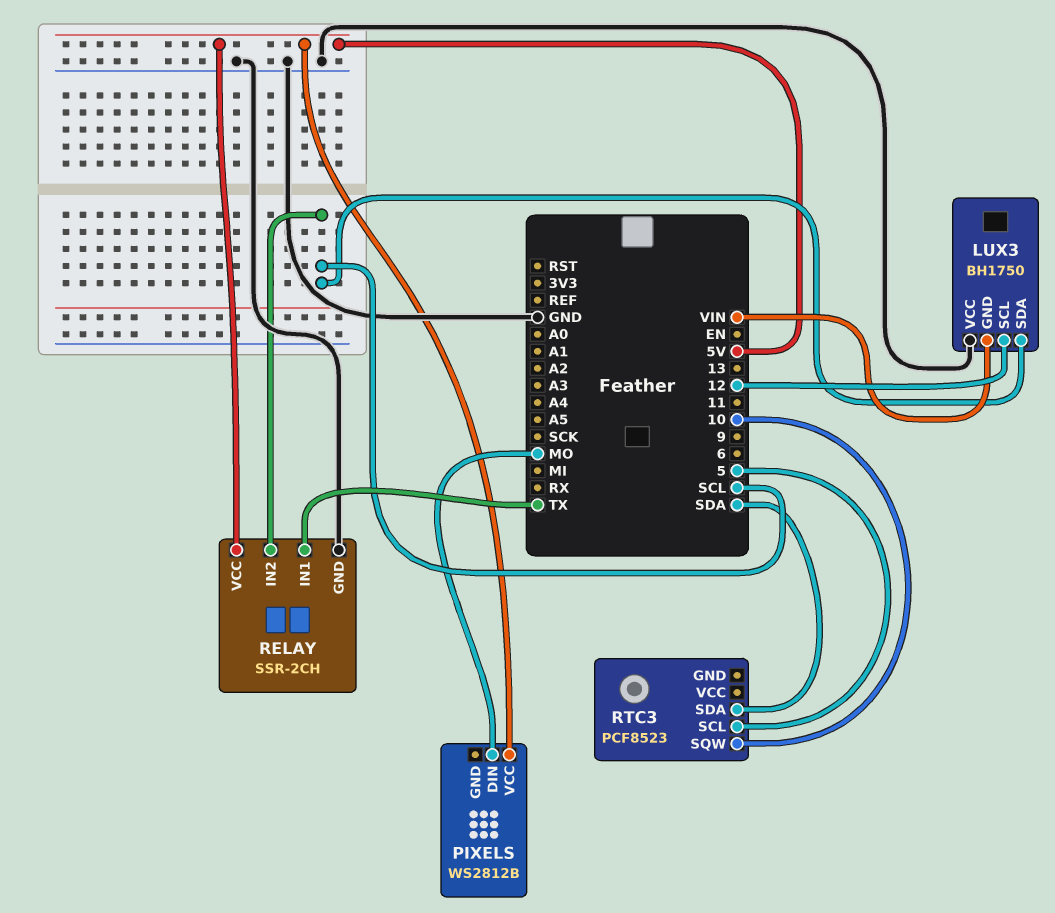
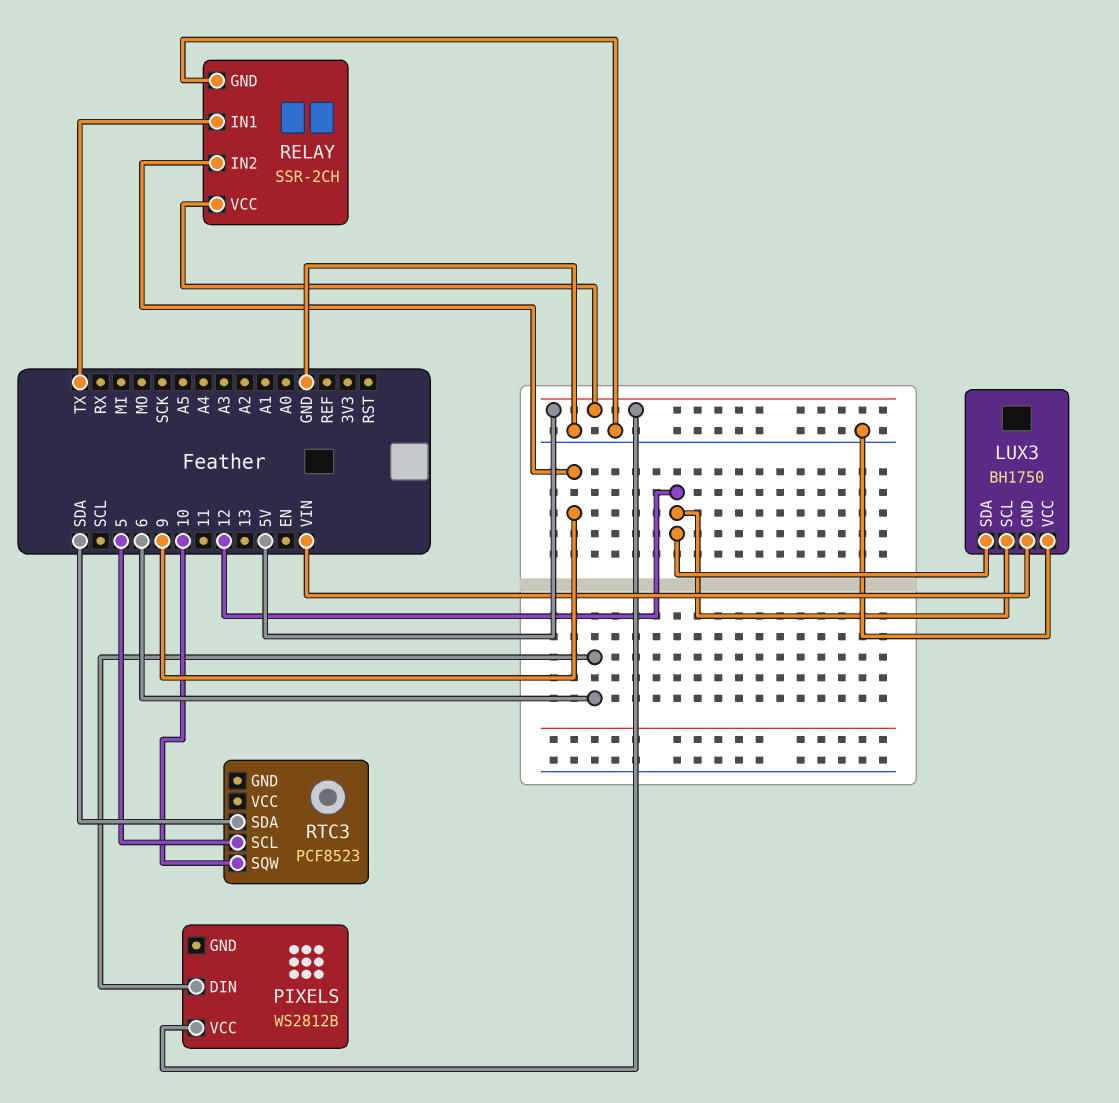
LUX3 pin SDA: SCL -> 12
PIXELS pin DIN: MO -> 6
RELAY pin IN2: SCL -> 9

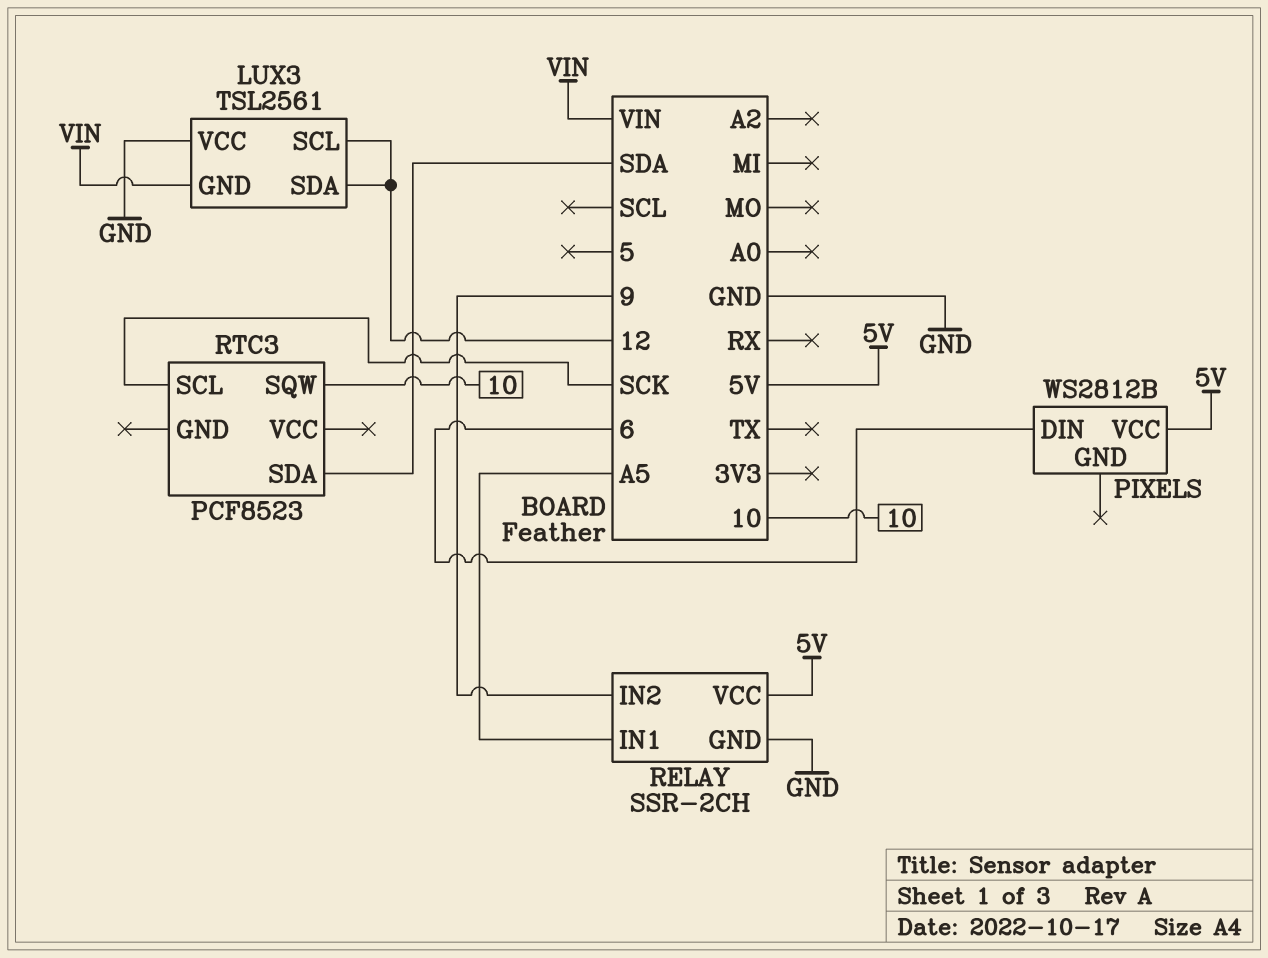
LUX3: BH1750 -> TSL2561
RELAY pin IN1: TX -> A5
RTC3 pin SCL: 5 -> SCK

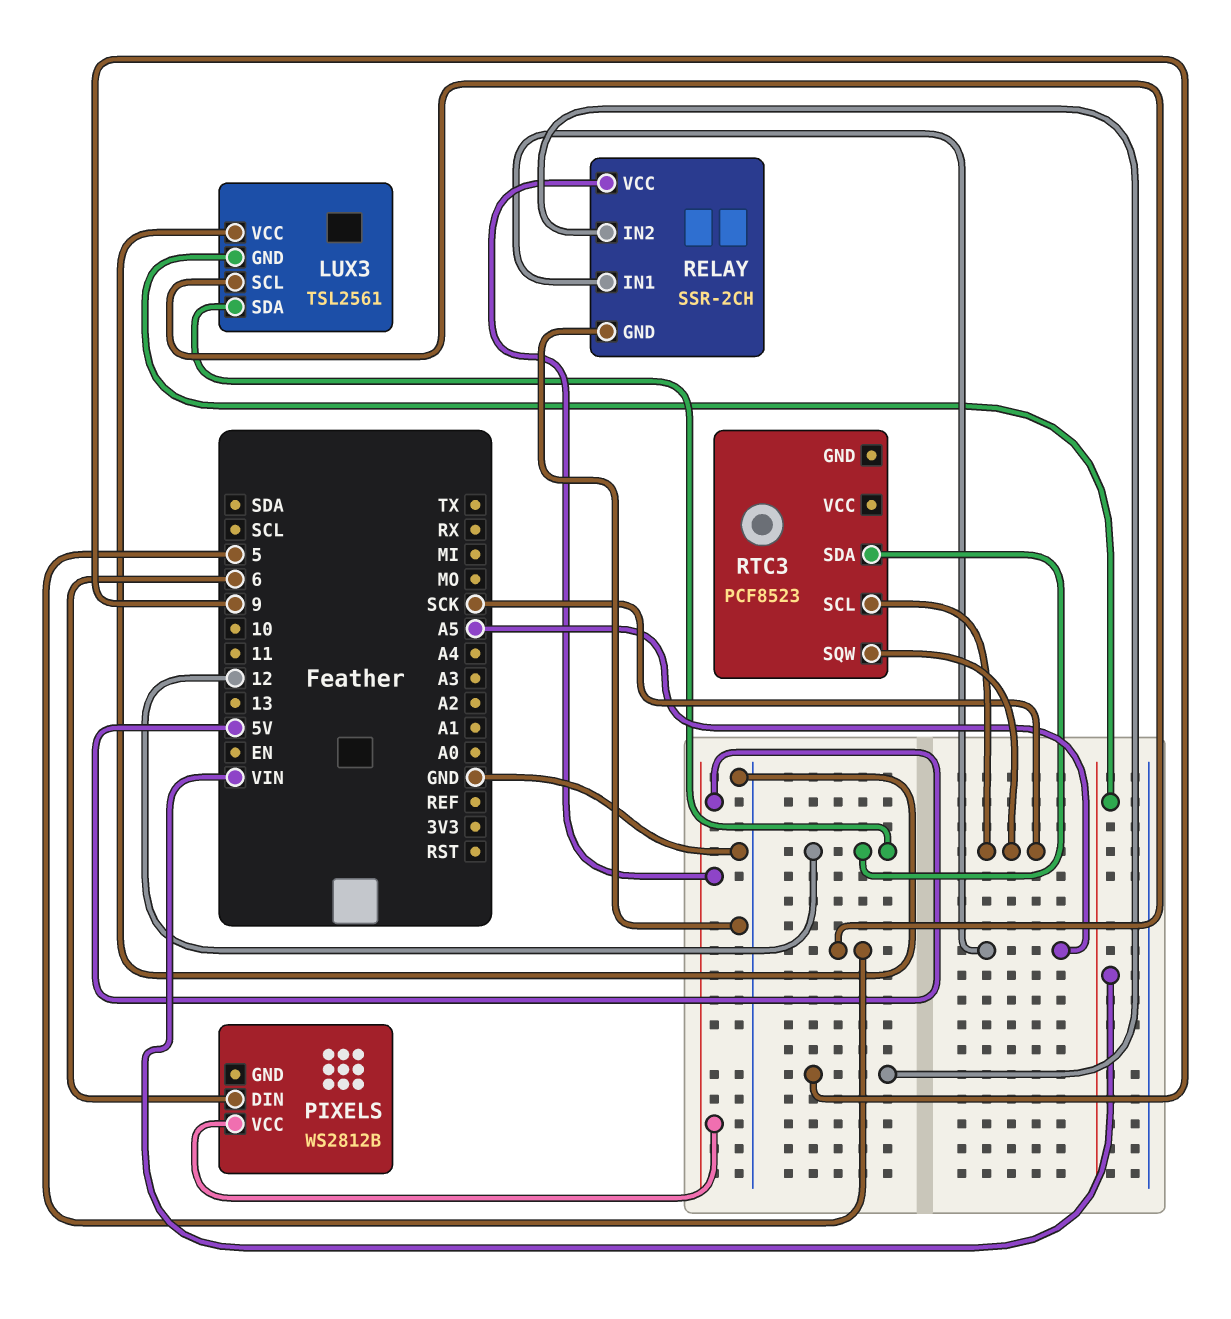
LUX3 pin SCL: 12 -> 5
RTC3 pin SDA: SDA -> 12
RTC3 pin SQW: 10 -> SCK

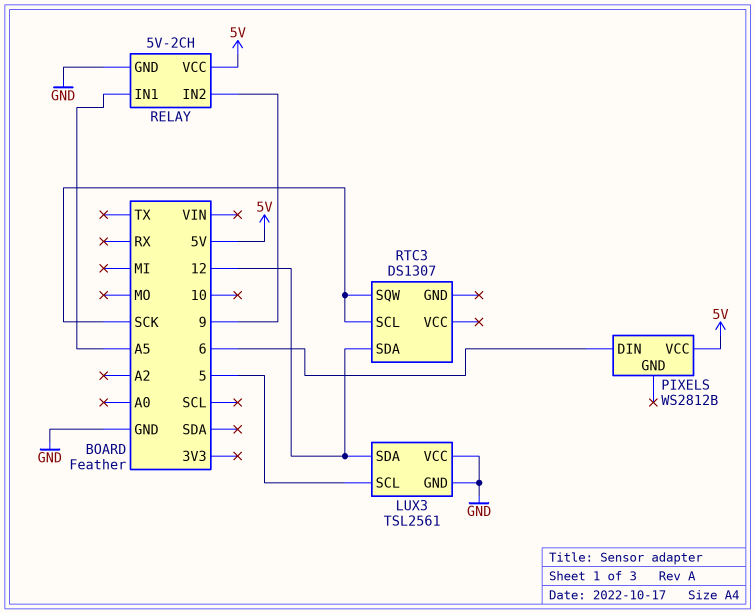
LUX3 pin GND: VIN -> GND
RELAY: SSR-2CH -> 5V-2CH
RTC3: PCF8523 -> DS1307

